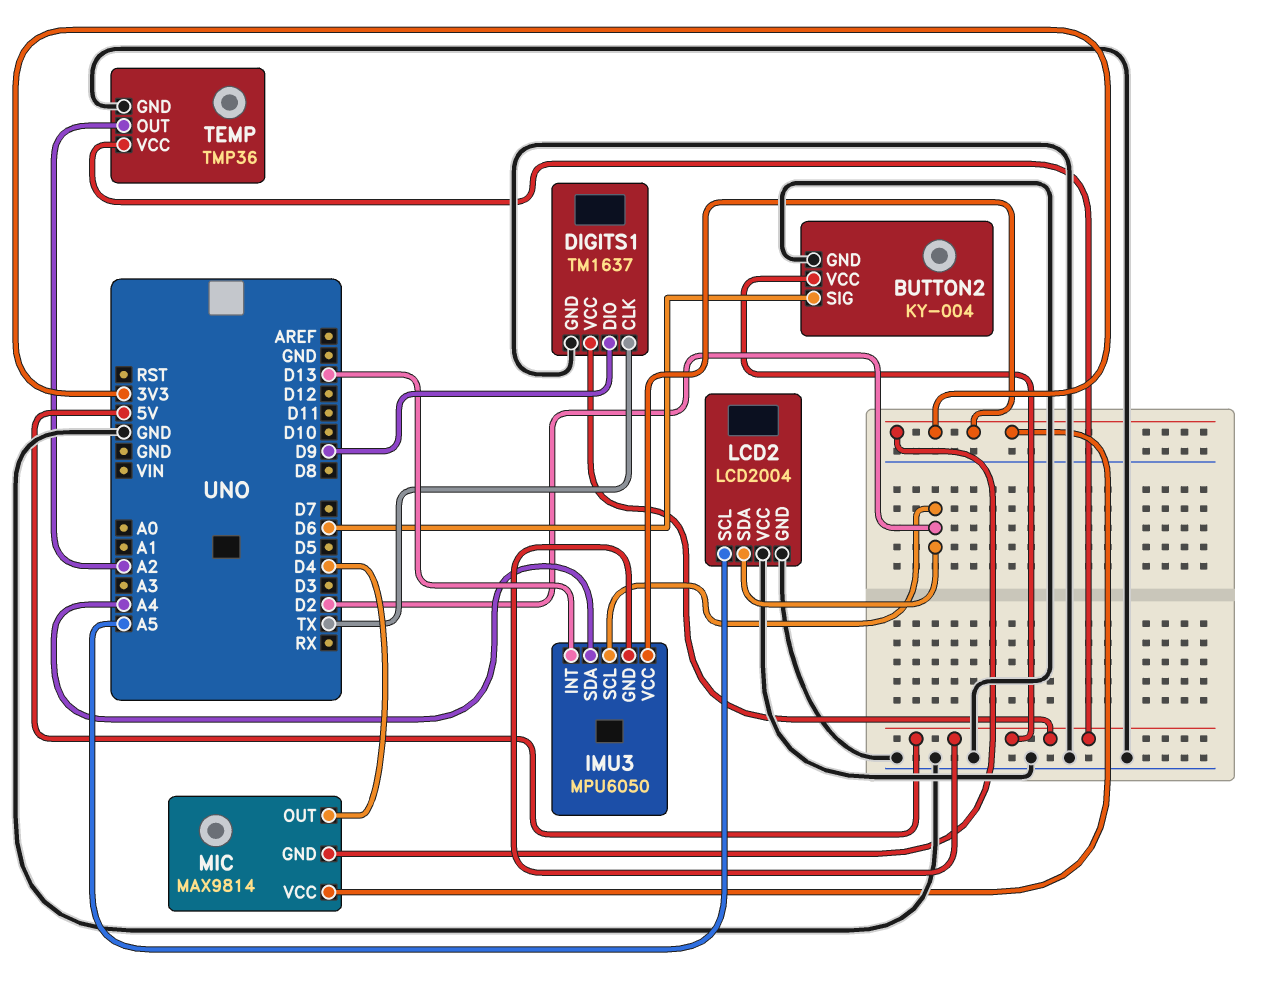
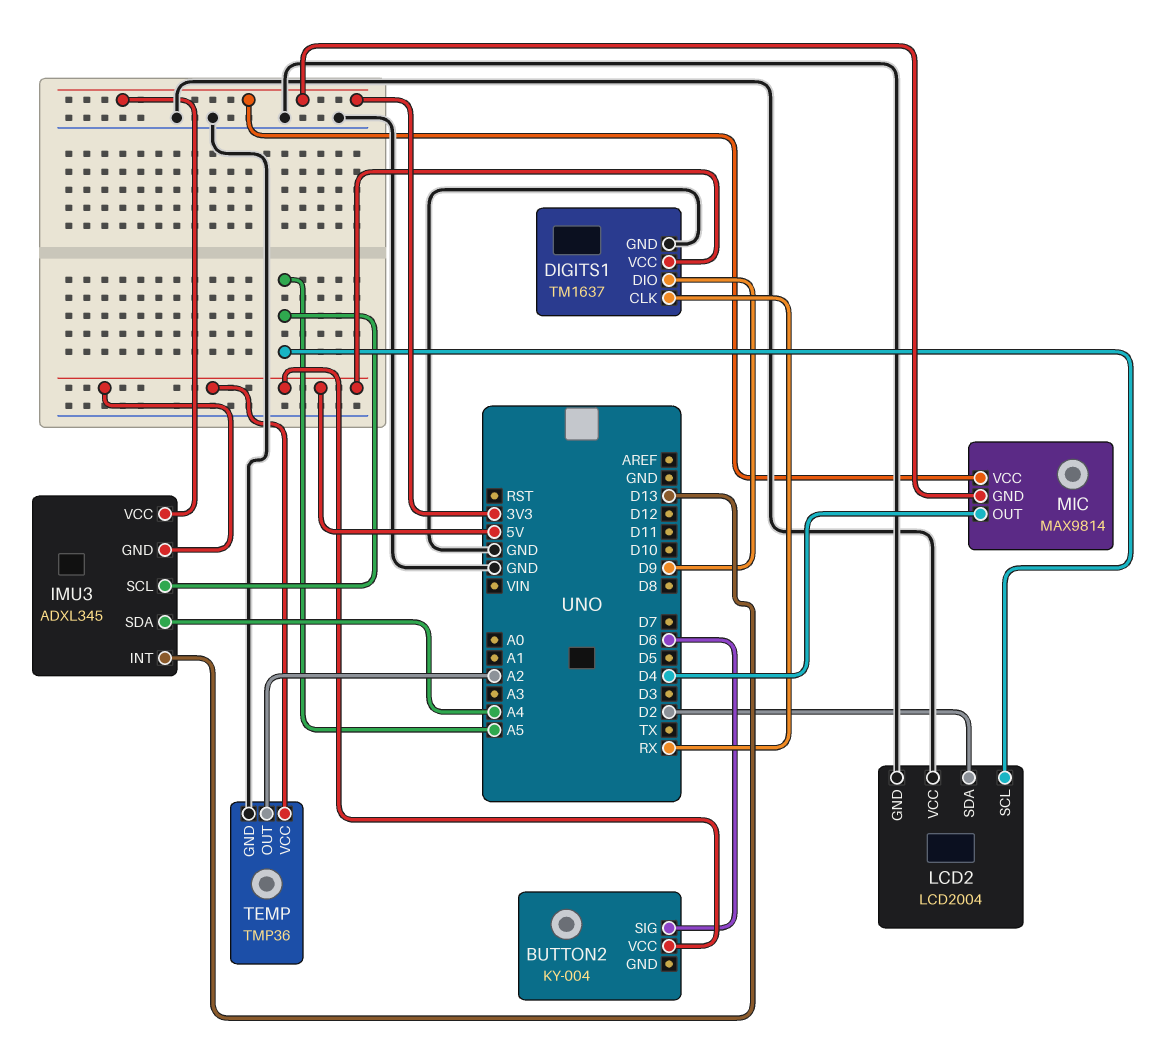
BUTTON2 pin GND: GND -> none
DIGITS1 pin CLK: TX -> RX
IMU3: MPU6050 -> ADXL345
IMU3 pin SCL: D2 -> A5

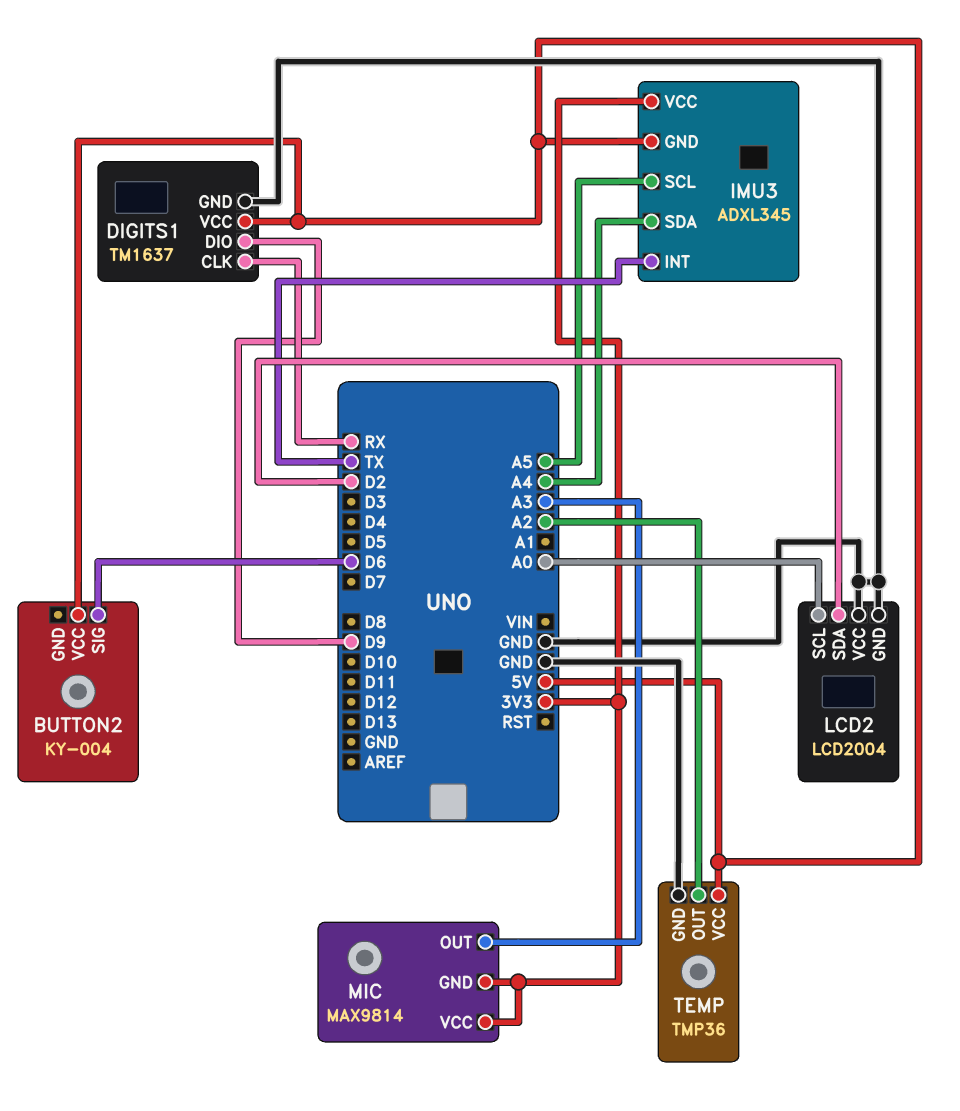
IMU3 pin INT: D13 -> TX
LCD2 pin SCL: A5 -> A0
MIC pin OUT: D4 -> A3

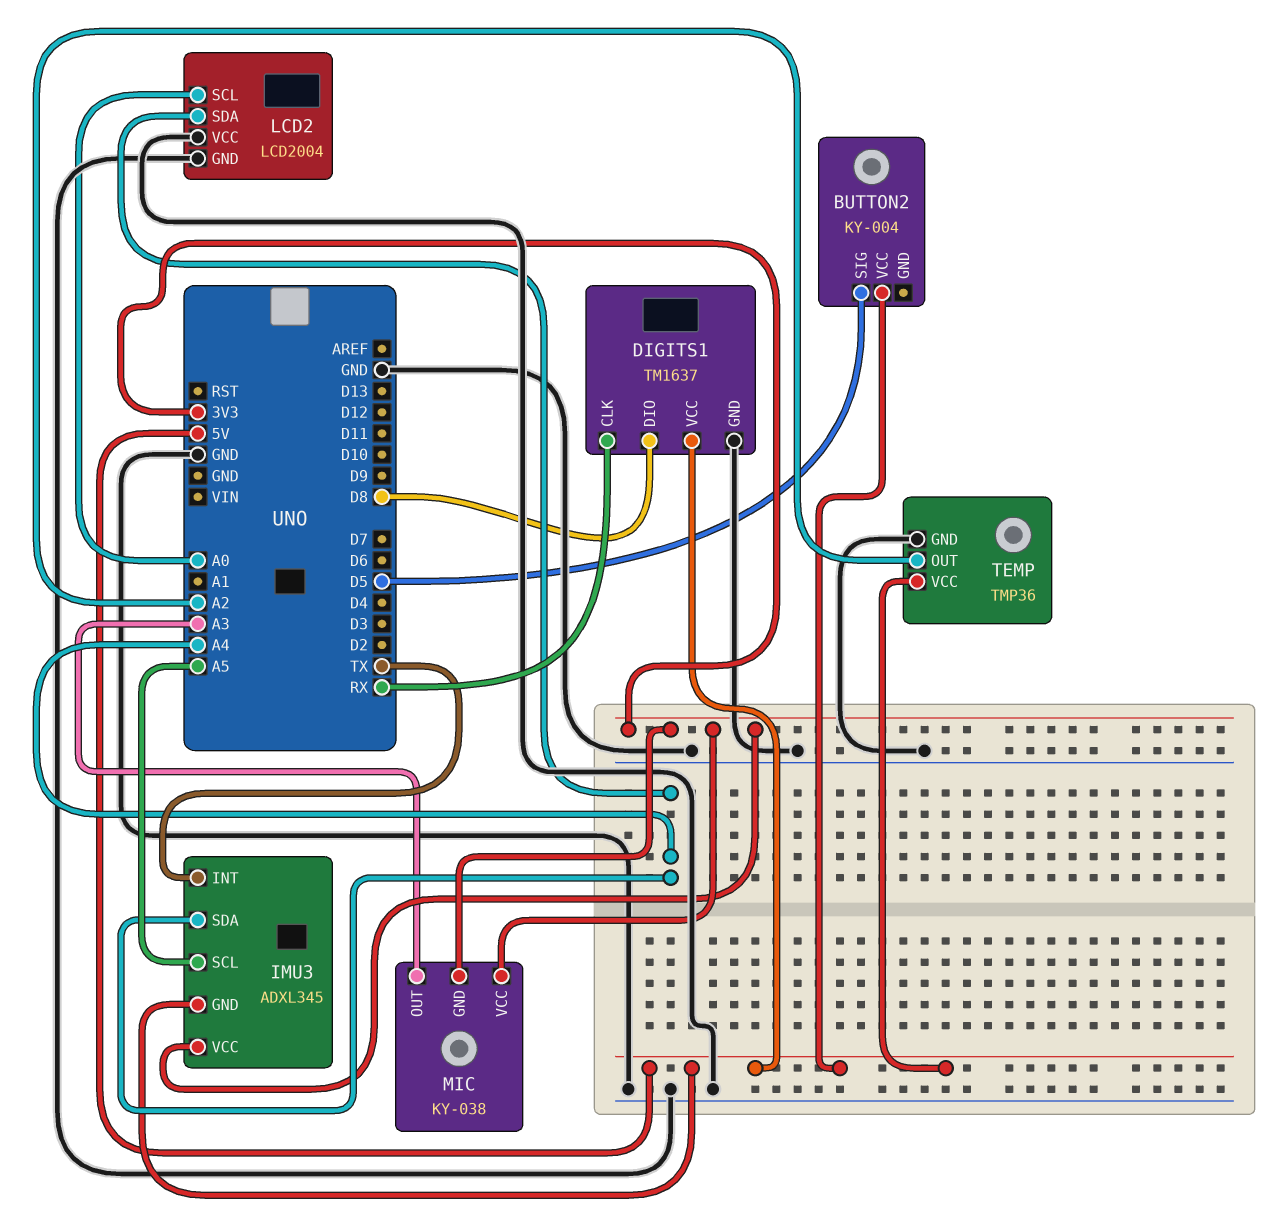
BUTTON2 pin SIG: D6 -> D5
DIGITS1 pin DIO: D9 -> D8
LCD2 pin SDA: D2 -> A4
MIC: MAX9814 -> KY-038

